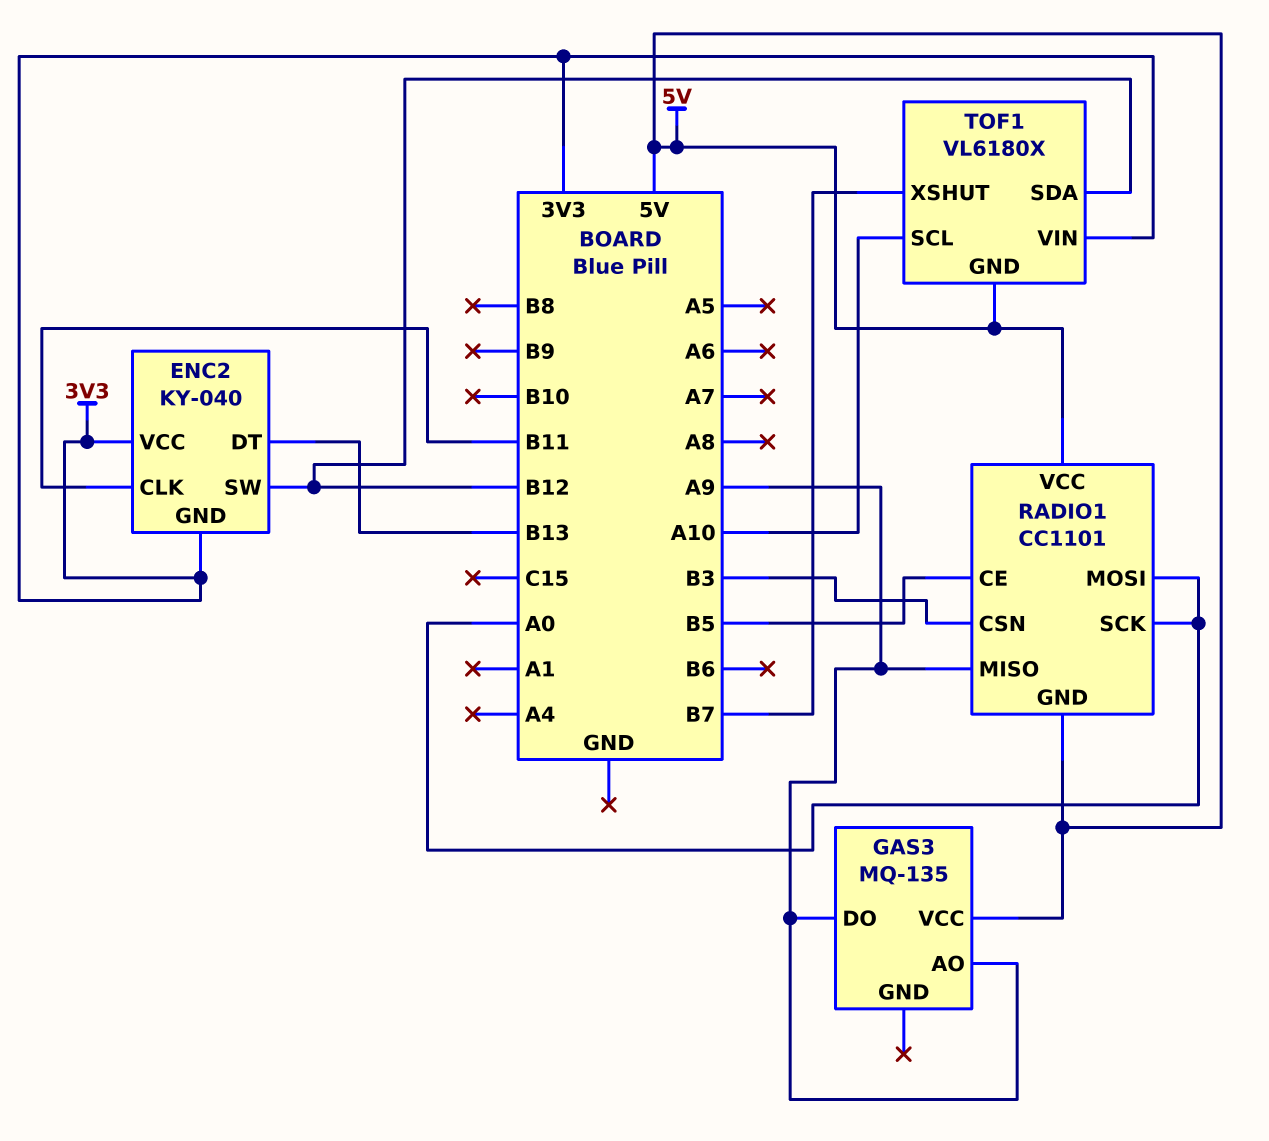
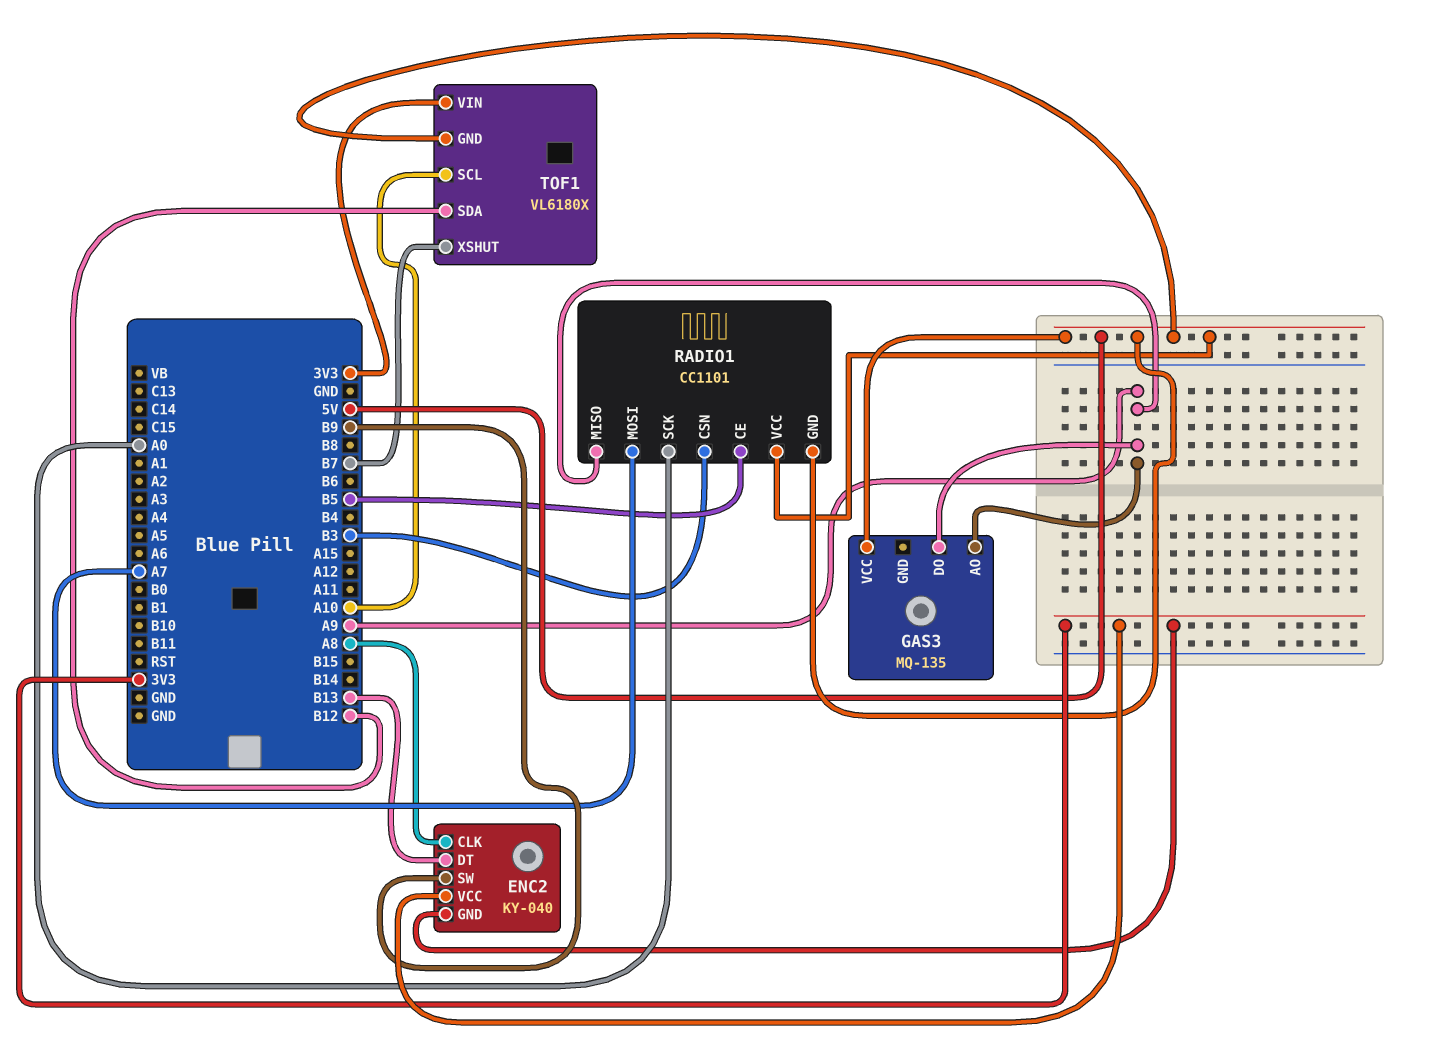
ENC2 pin CLK: B11 -> A8
ENC2 pin SW: B12 -> B9
RADIO1 pin MOSI: A0 -> A7

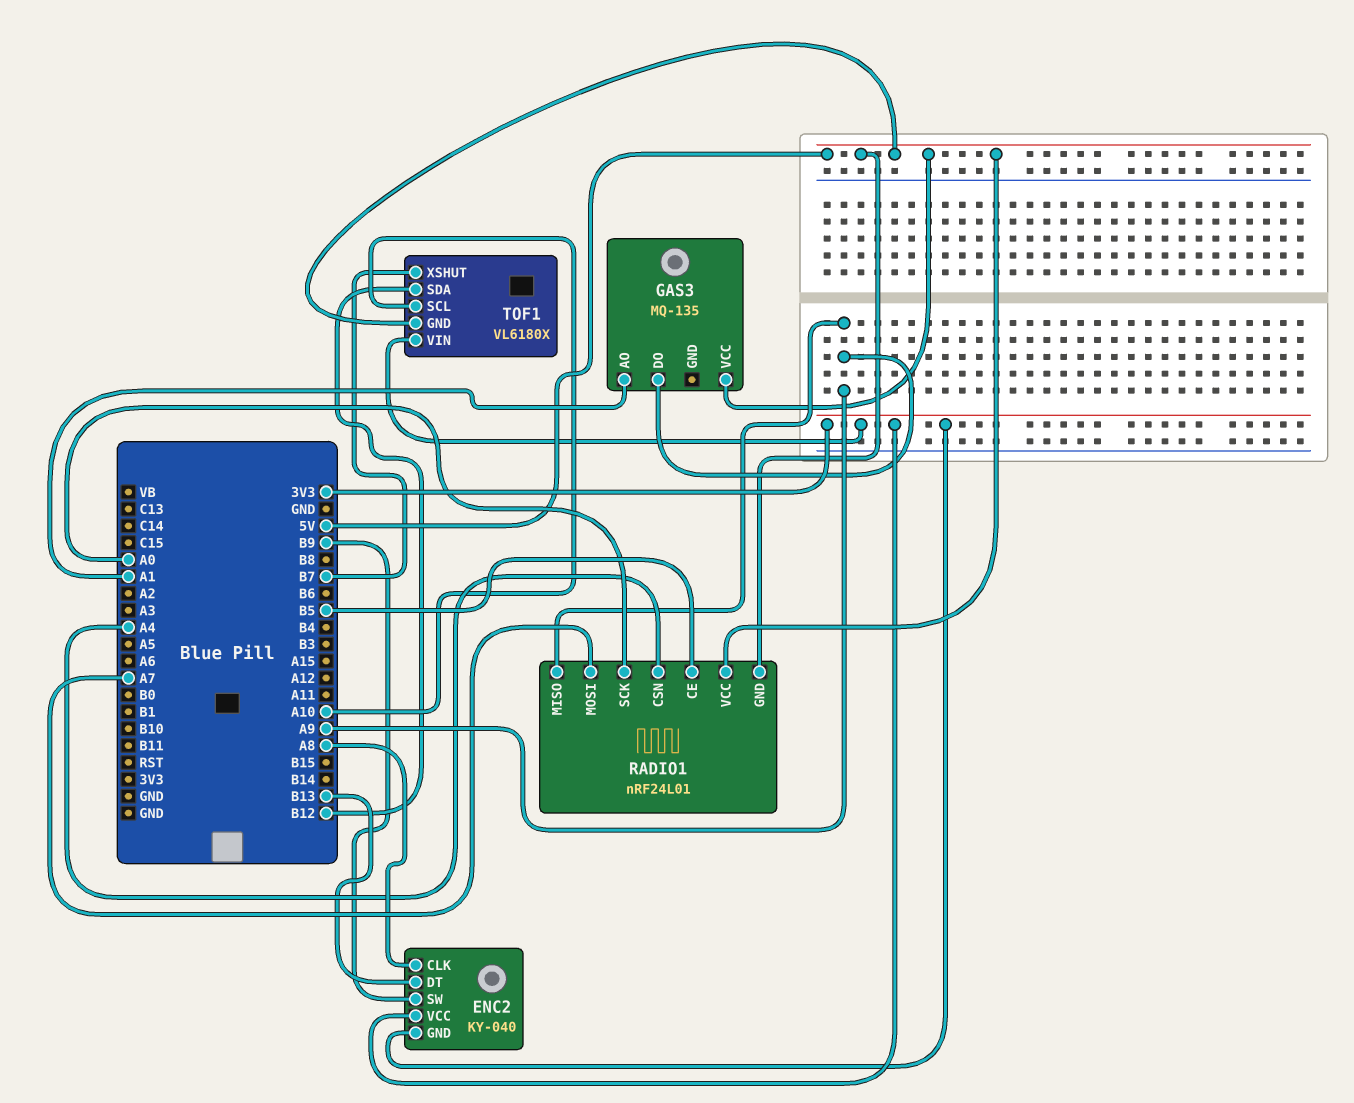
GAS3 pin AO: A9 -> A1
RADIO1: CC1101 -> nRF24L01
RADIO1 pin CSN: B3 -> A4

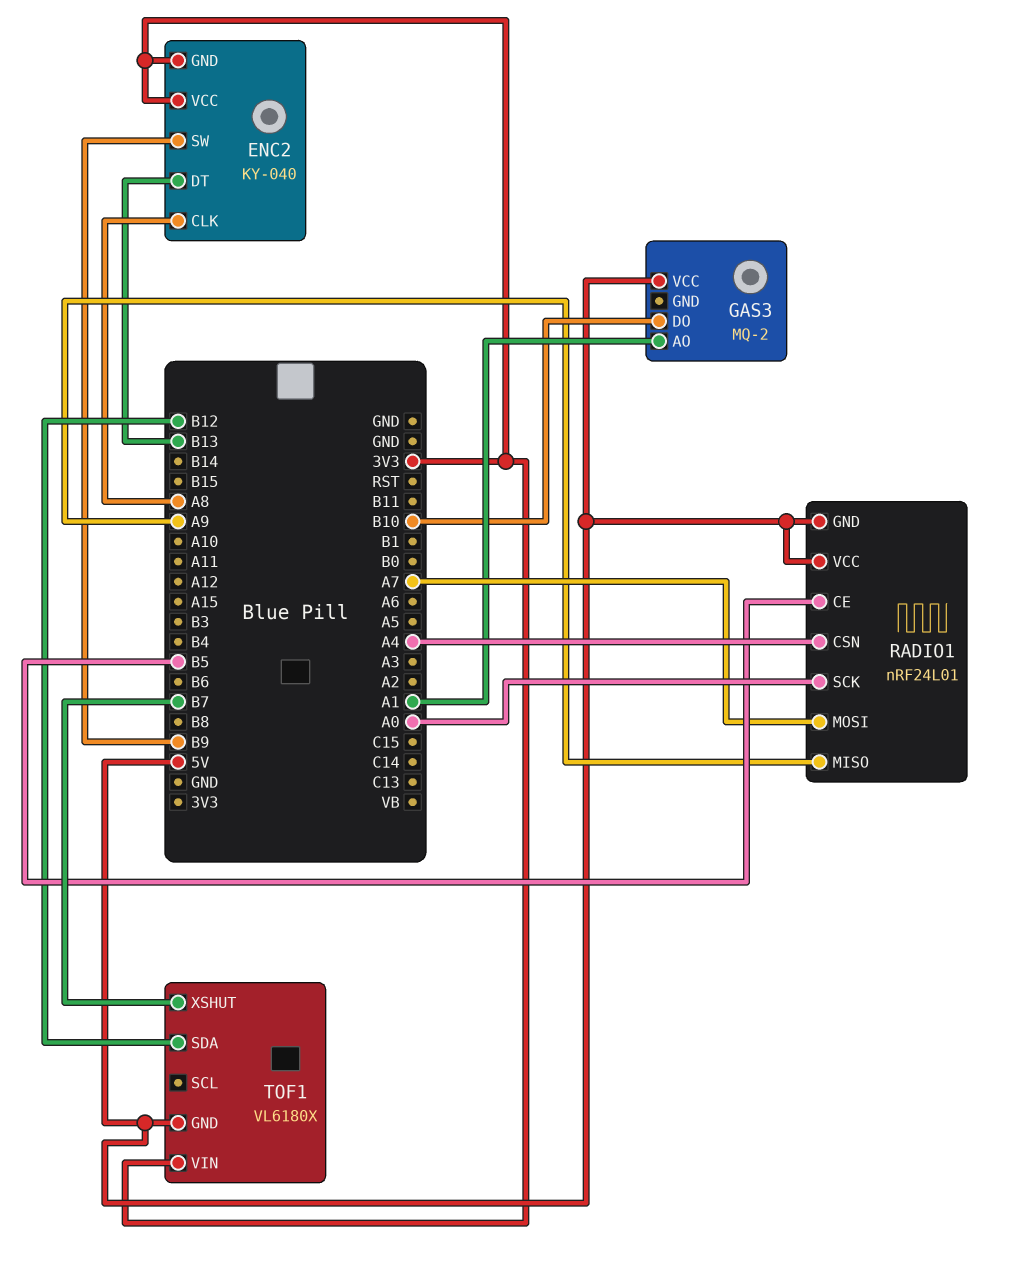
GAS3: MQ-135 -> MQ-2
GAS3 pin DO: A9 -> B10
TOF1 pin SCL: A10 -> none

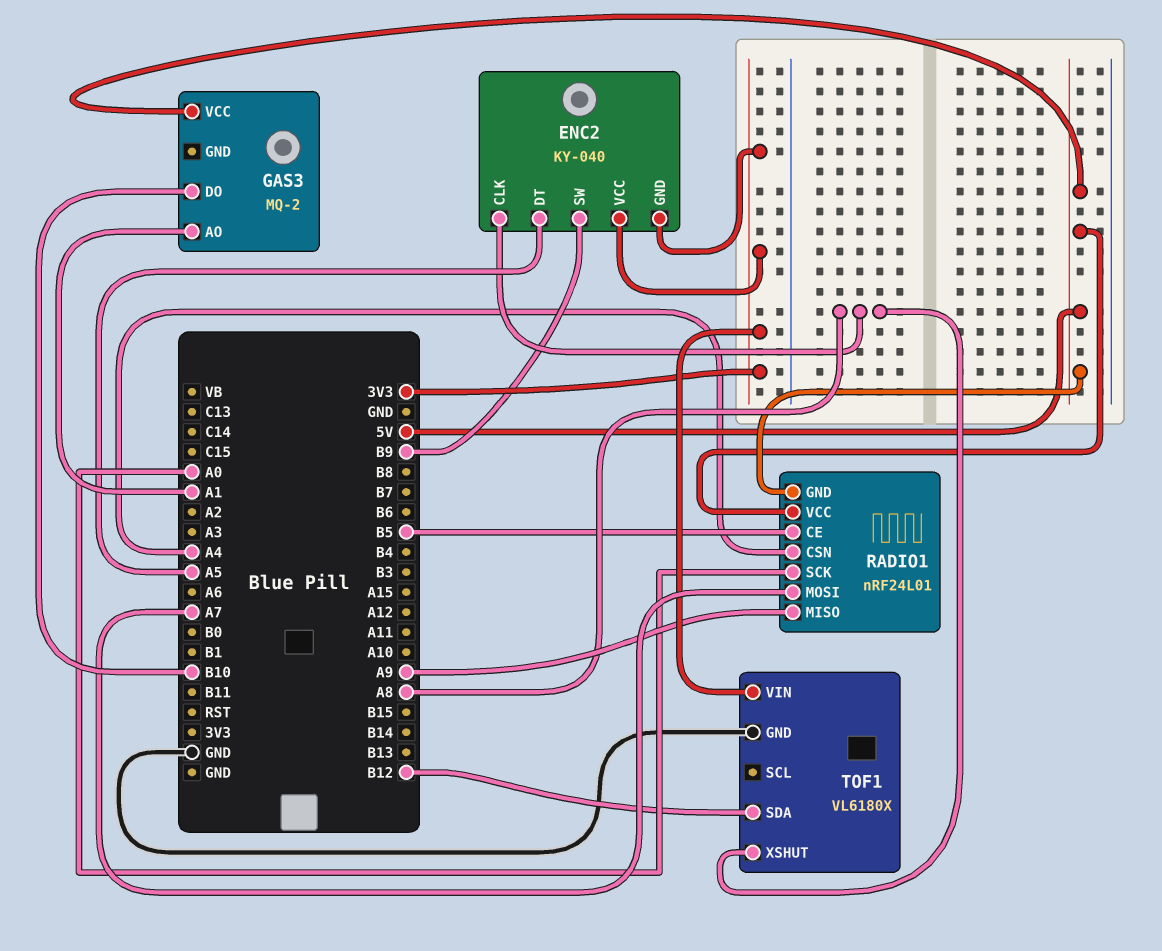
ENC2 pin DT: B13 -> A5
TOF1 pin GND: 5V -> GND
TOF1 pin XSHUT: B7 -> A8

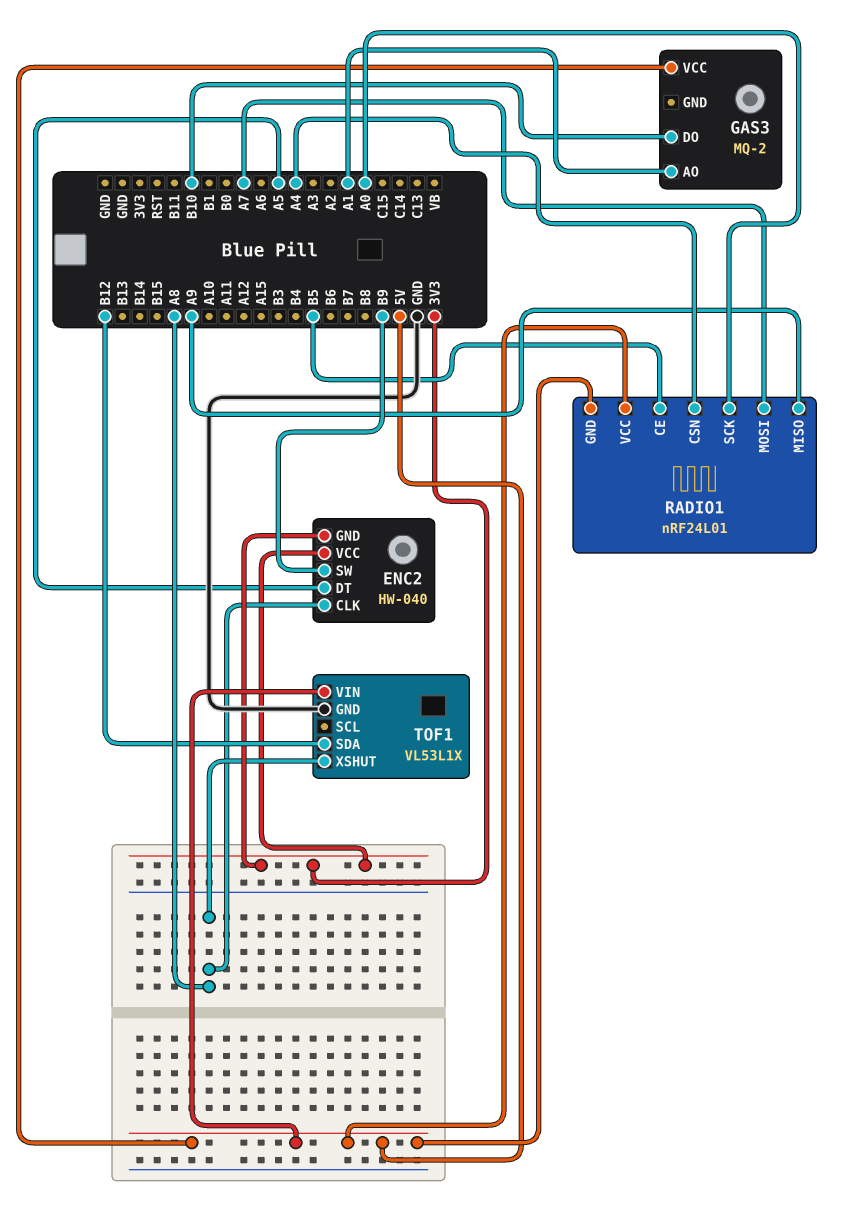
ENC2: KY-040 -> HW-040
TOF1: VL6180X -> VL53L1X
TOF1 pin VIN: 3V3 -> 5V

